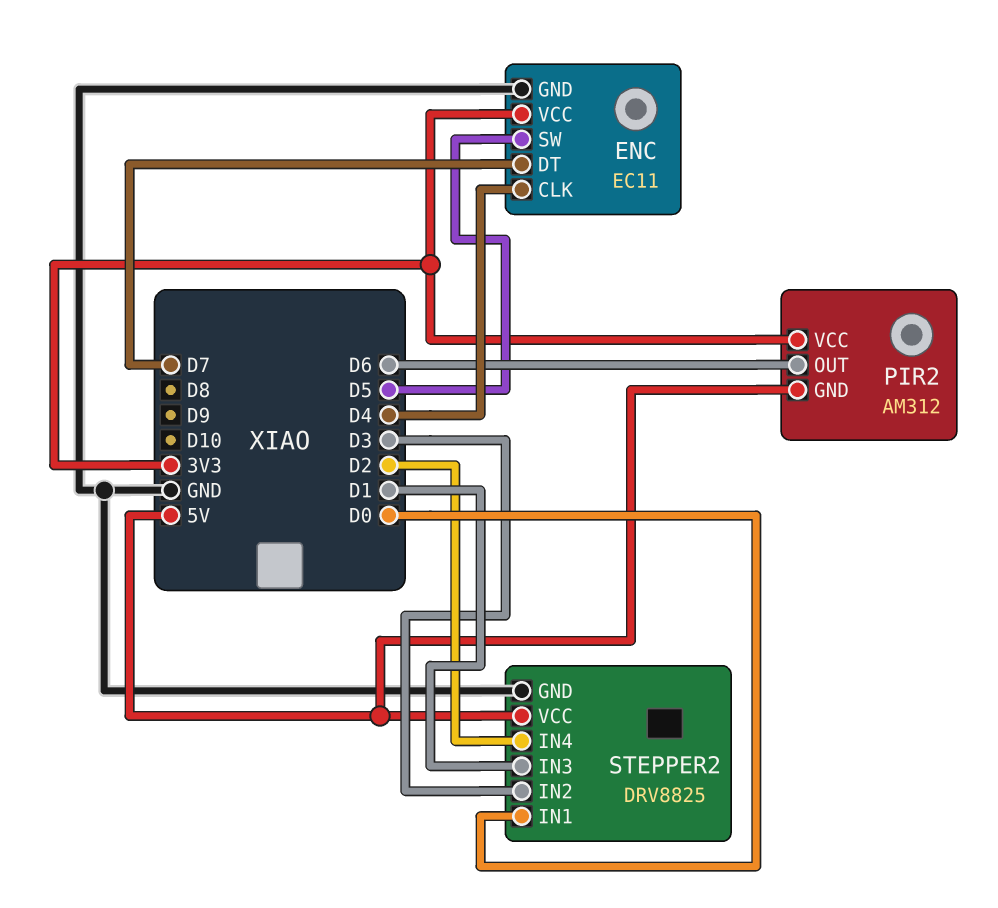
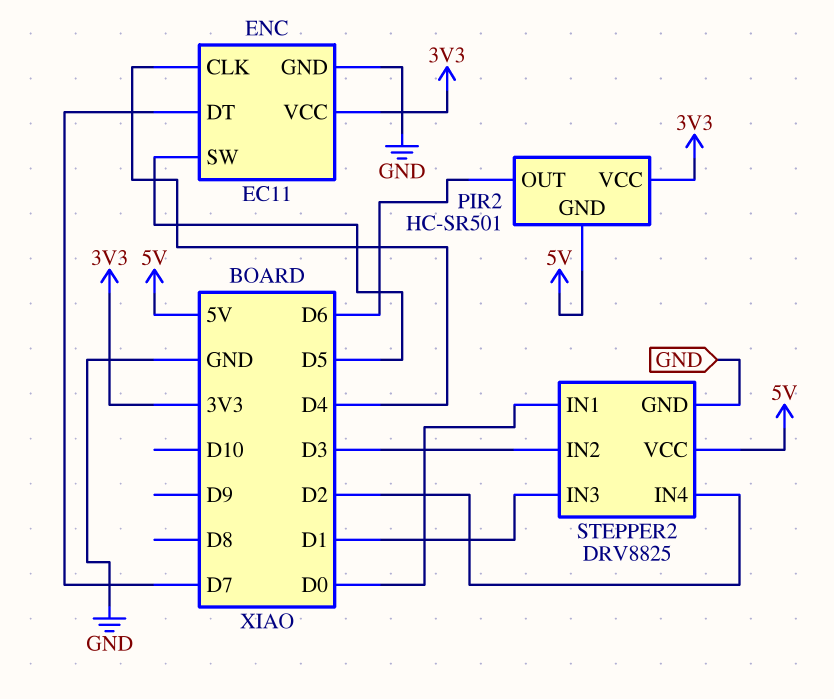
PIR2: AM312 -> HC-SR501

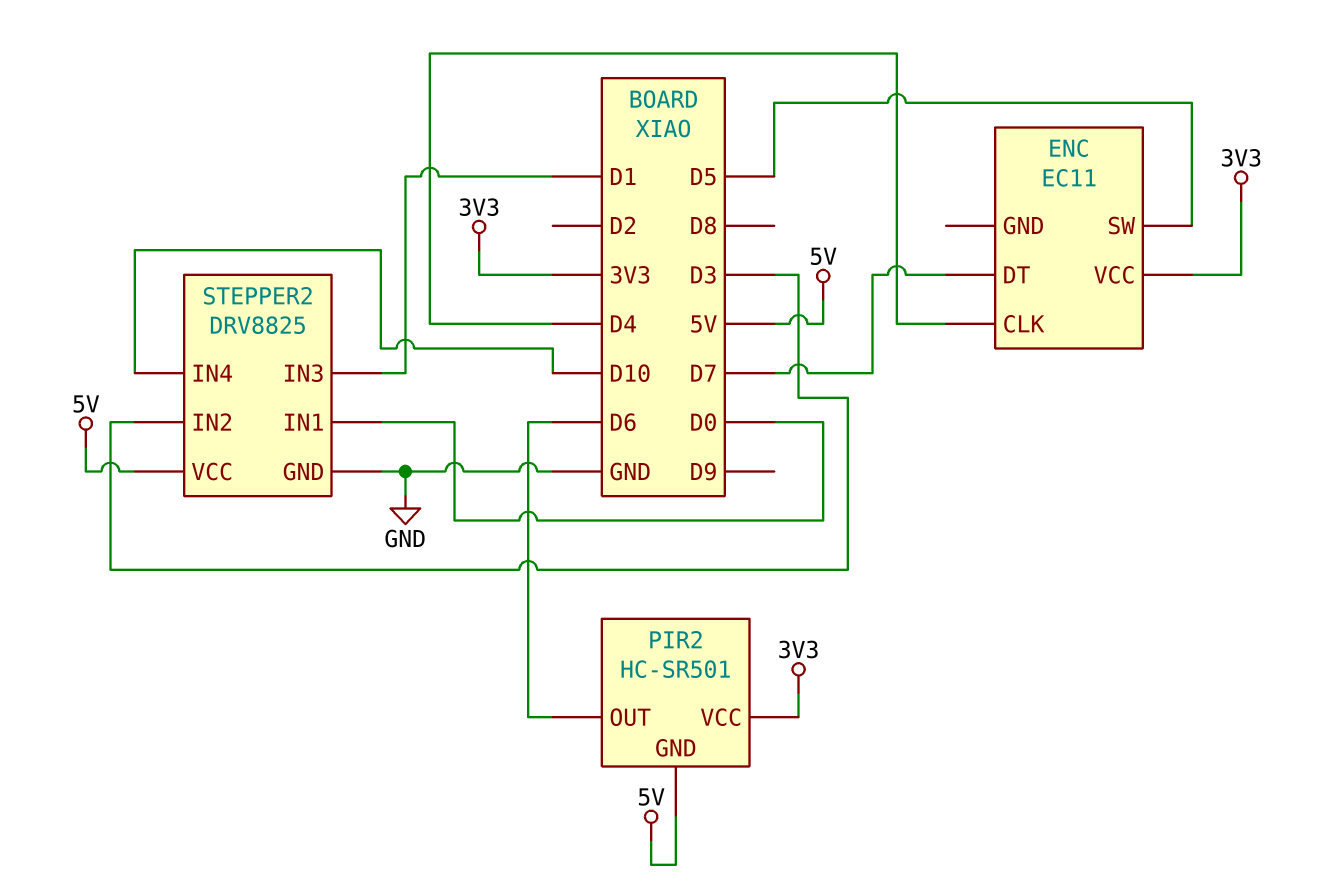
ENC pin GND: GND -> none
STEPPER2 pin IN4: D2 -> D10

